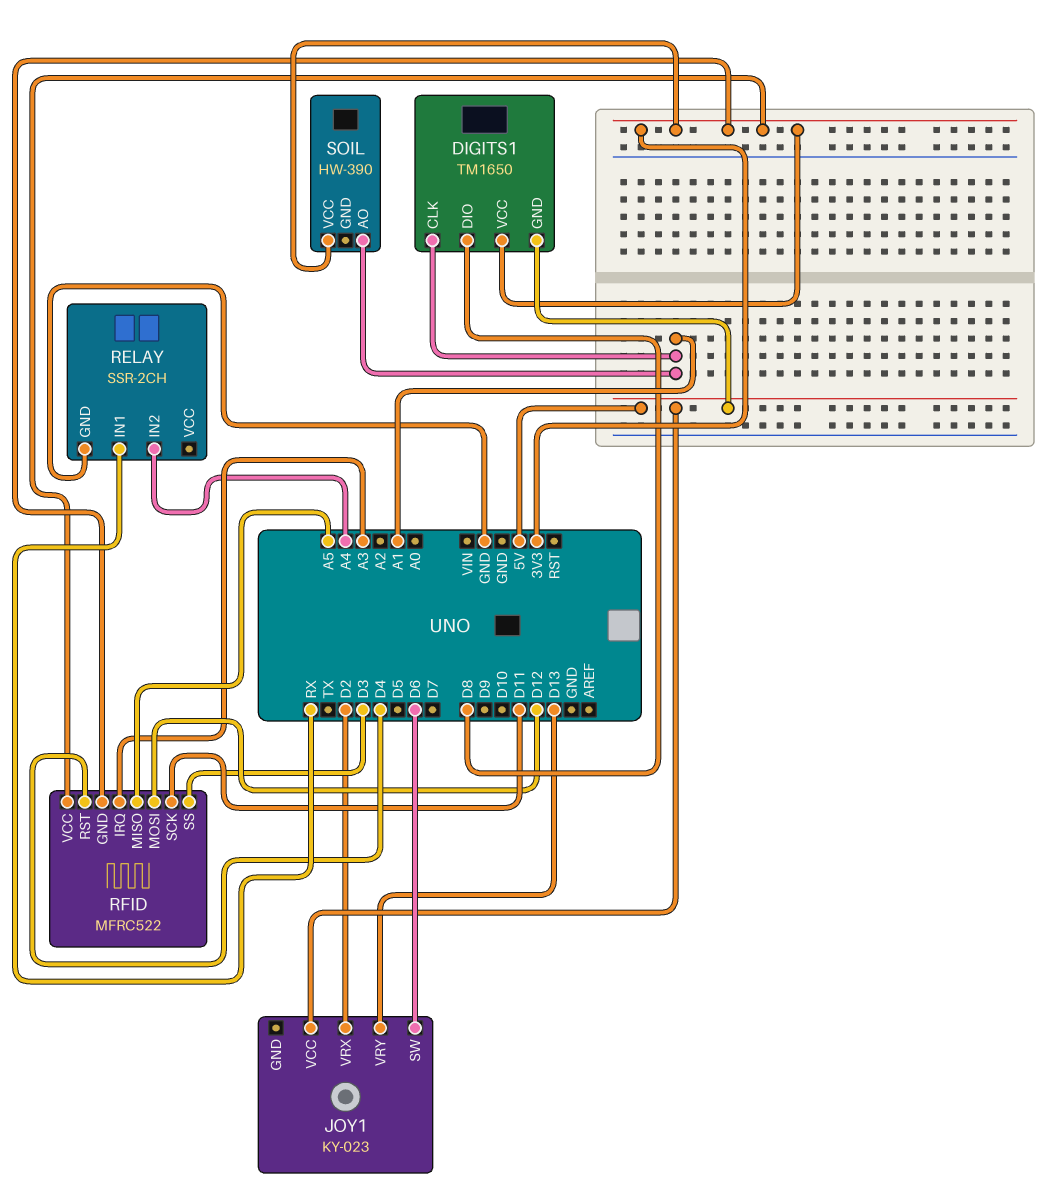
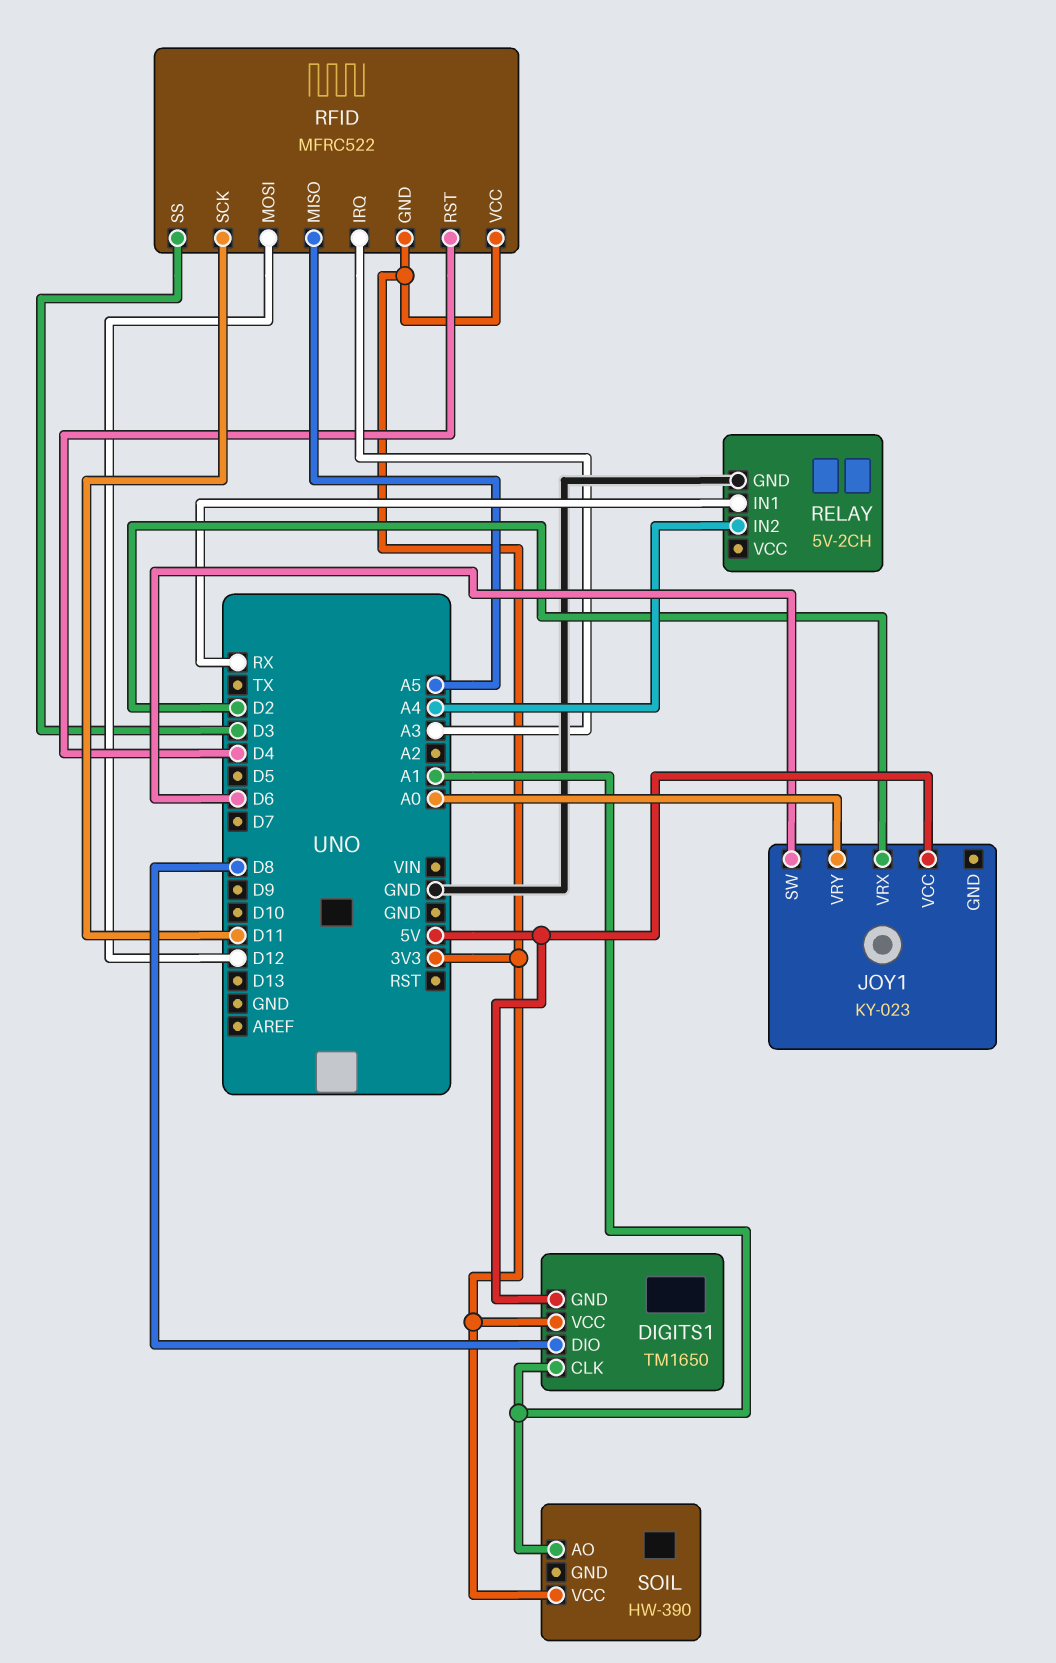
JOY1 pin VRY: D13 -> A0
RELAY: SSR-2CH -> 5V-2CH

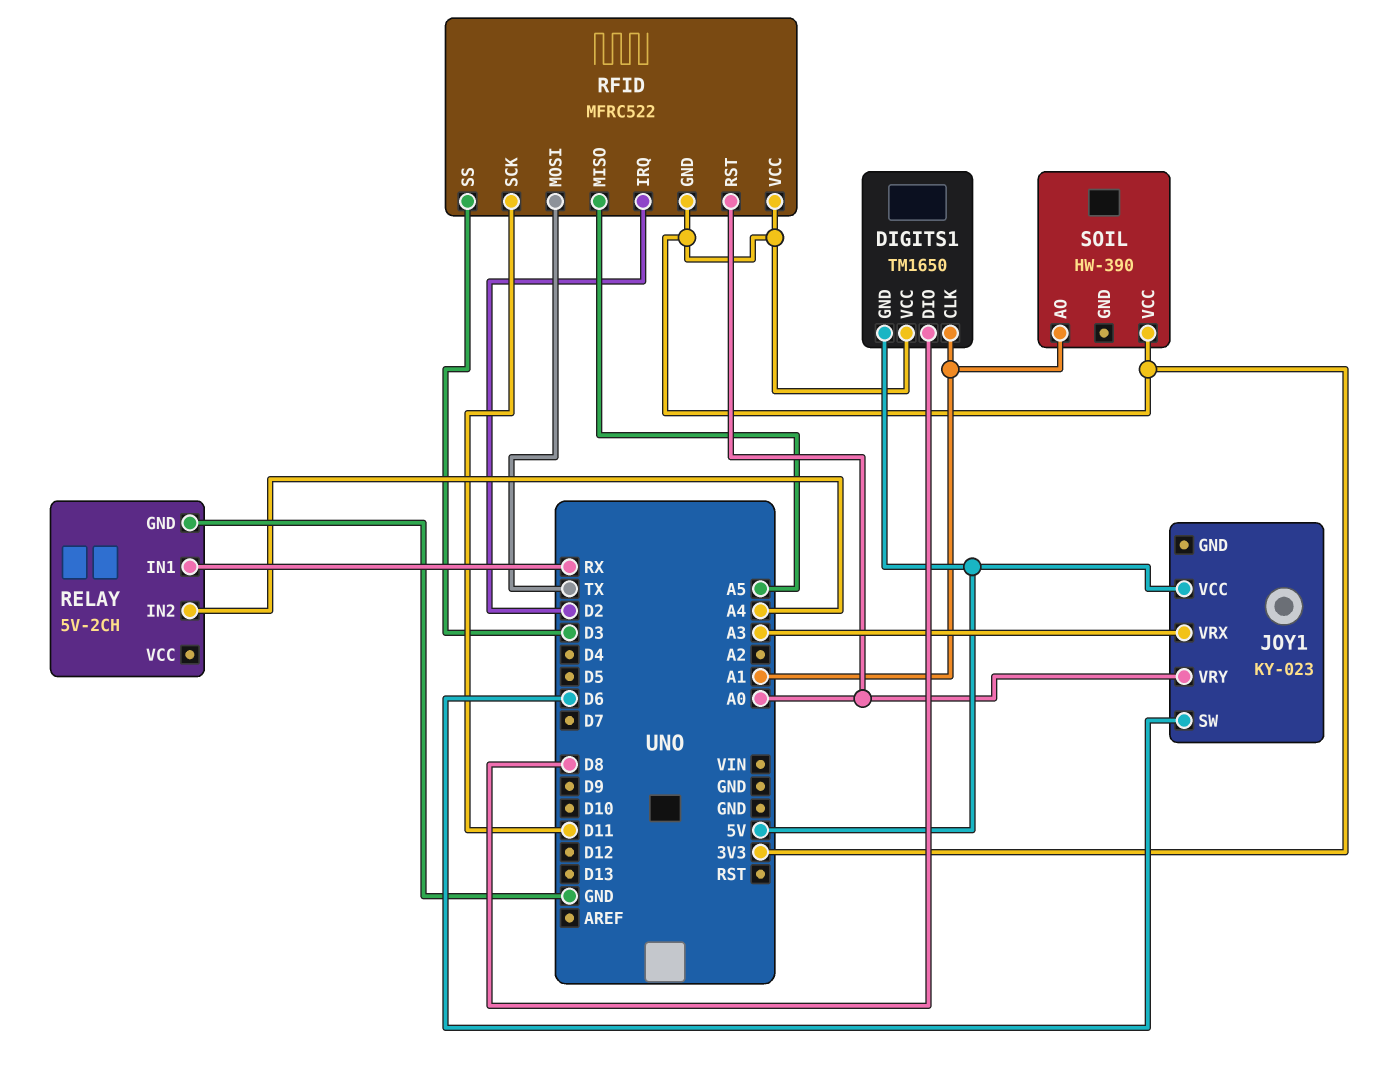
JOY1 pin VRX: D2 -> A3
RFID pin IRQ: A3 -> D2
RFID pin MOSI: D12 -> TX
RFID pin RST: D4 -> A0

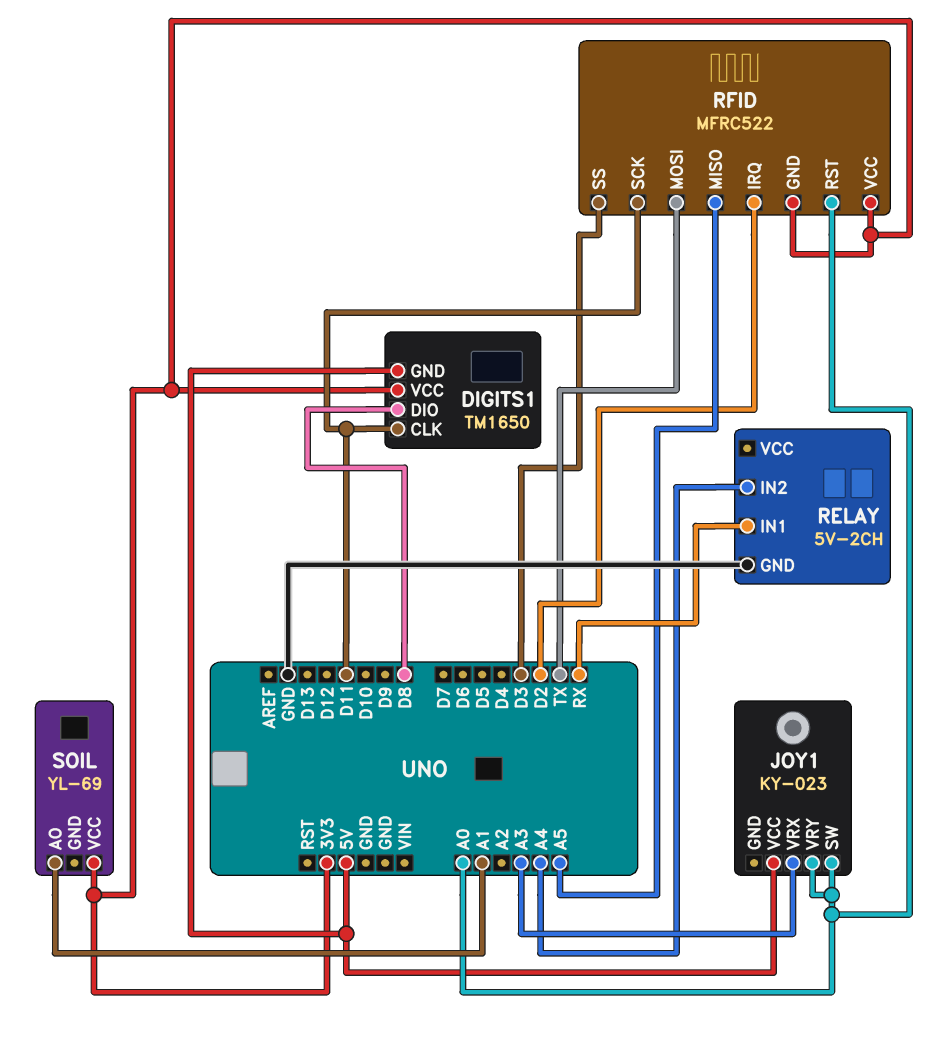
DIGITS1 pin CLK: A1 -> D11
JOY1 pin SW: D6 -> A0
SOIL: HW-390 -> YL-69

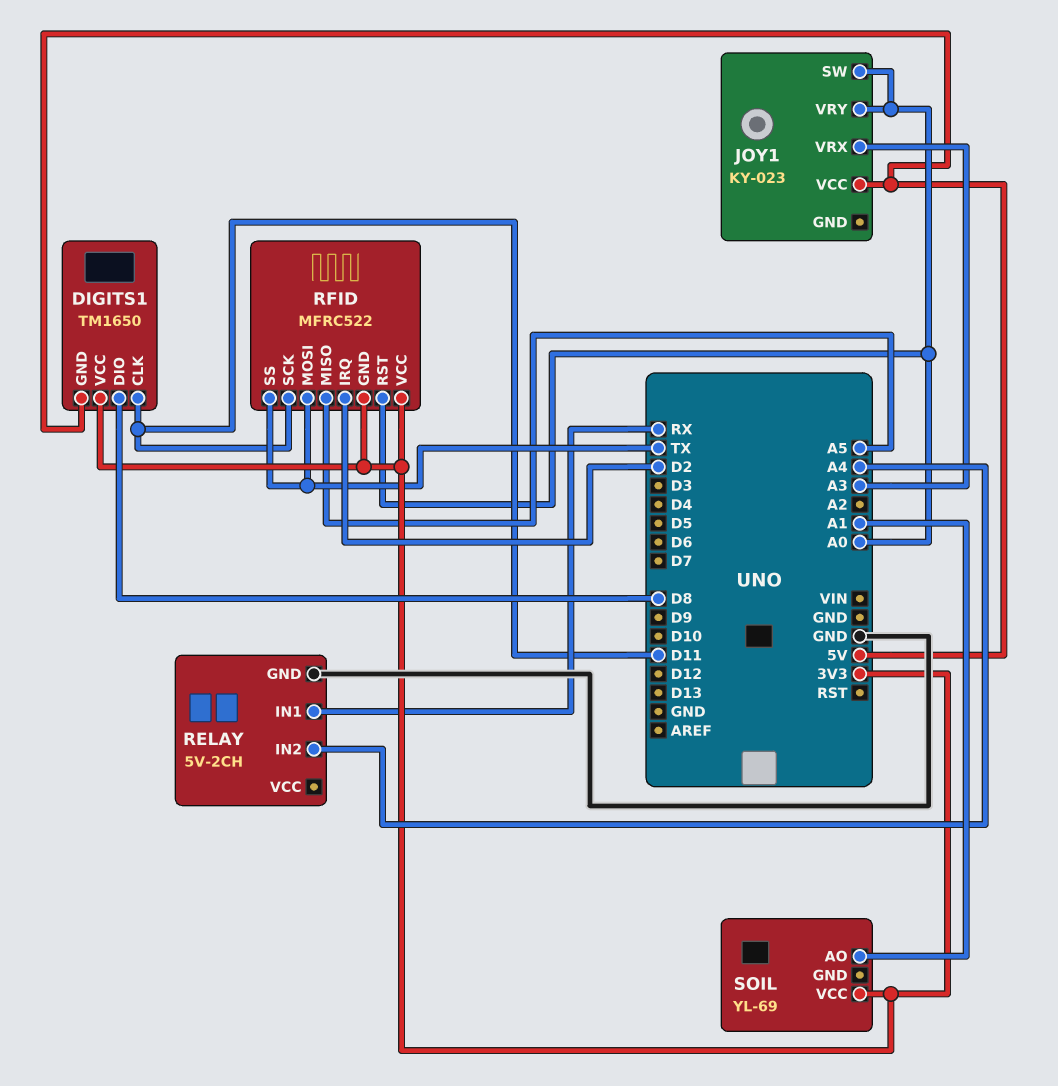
RFID pin SS: D3 -> TX

